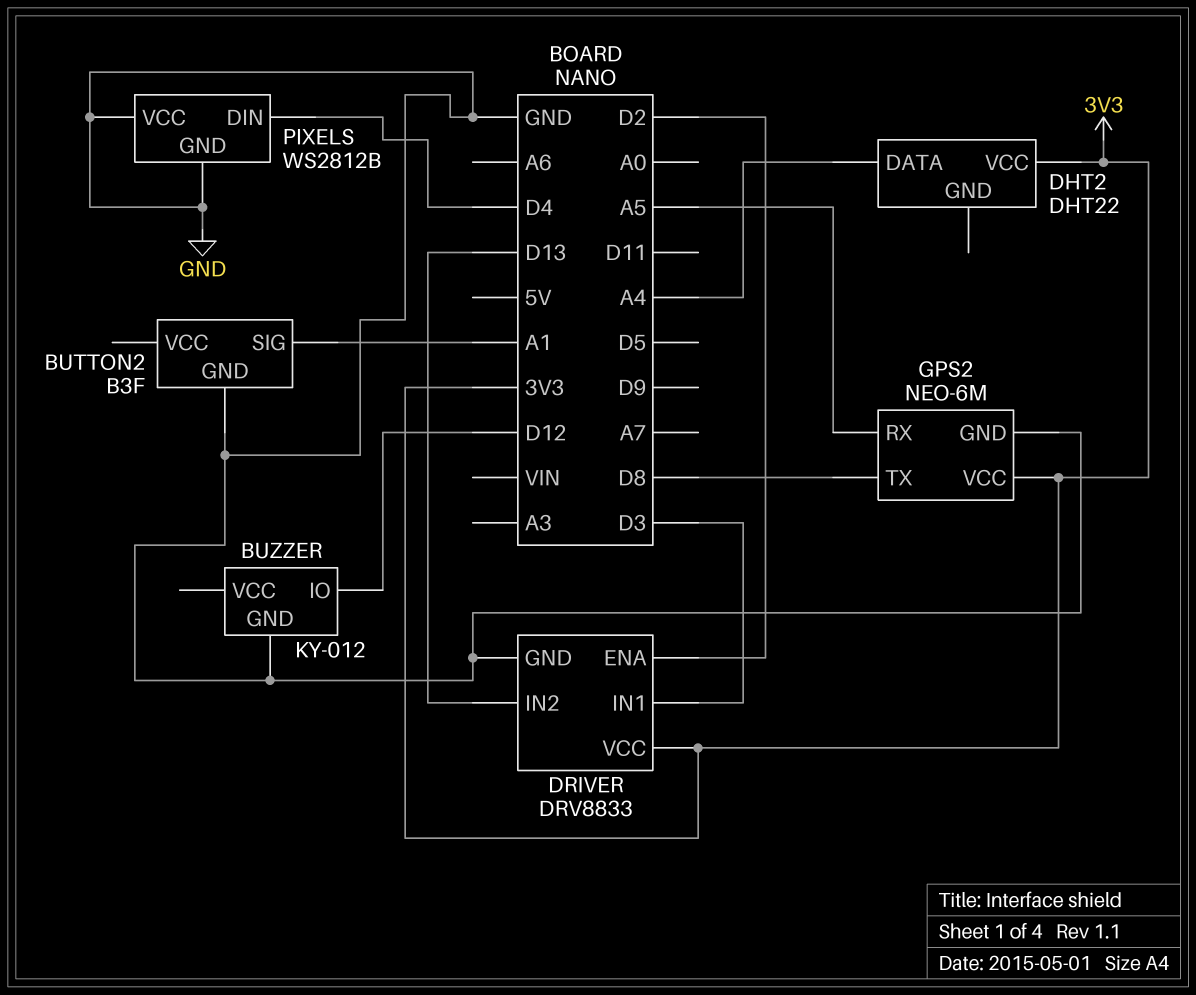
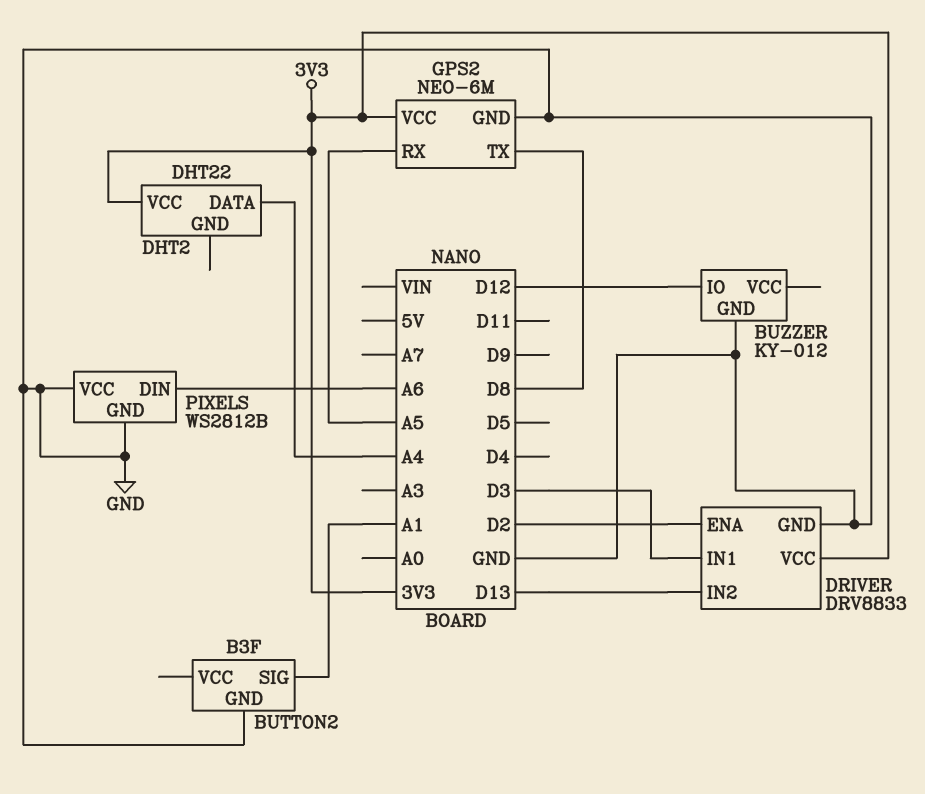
PIXELS pin DIN: D4 -> A6

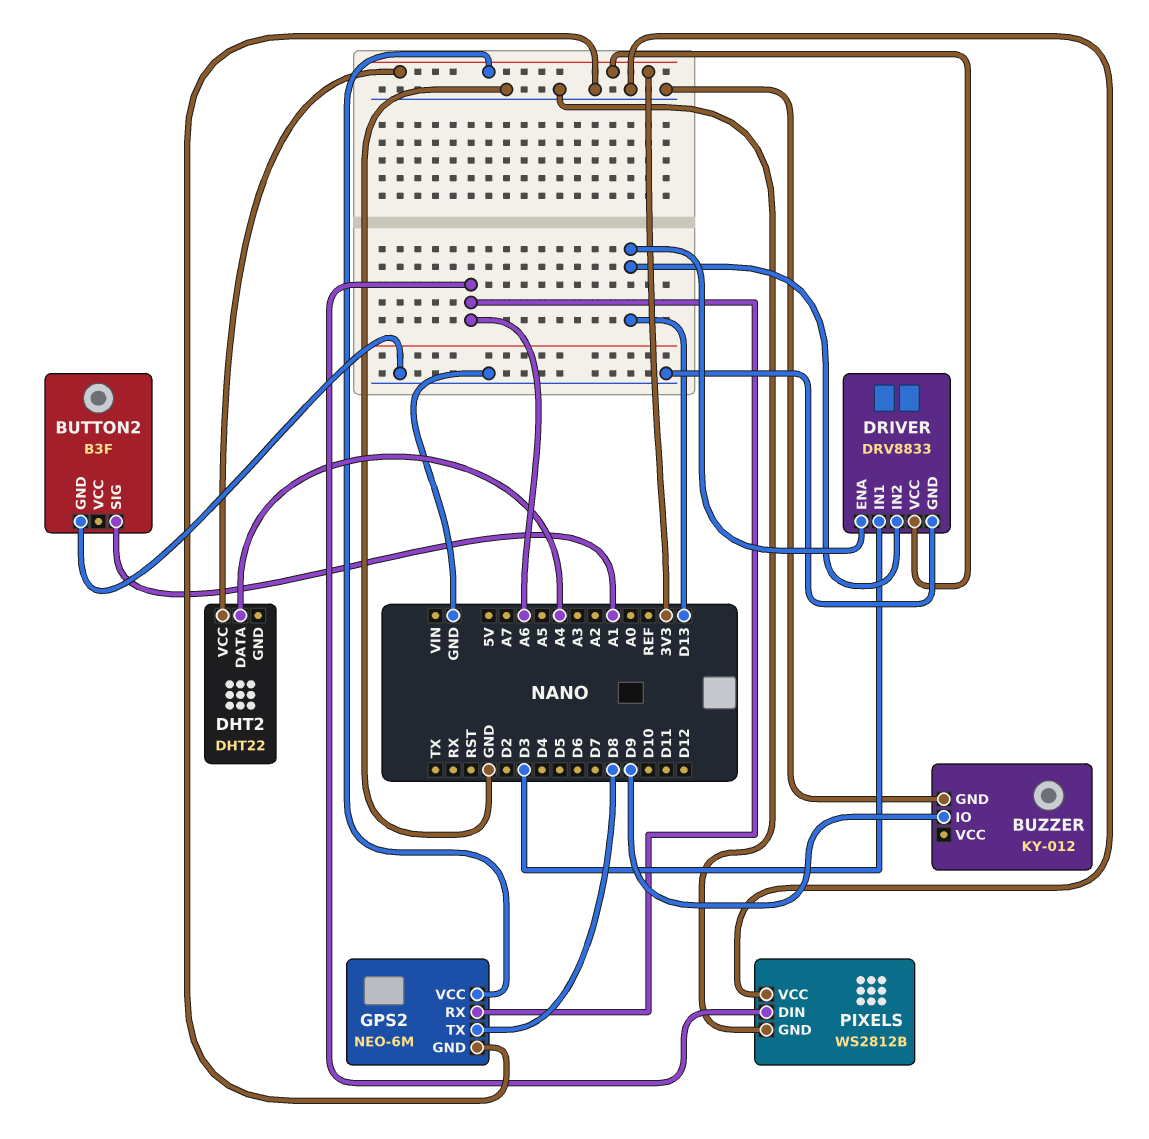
BUZZER pin IO: D12 -> D9
DRIVER pin ENA: D2 -> D13
GPS2 pin RX: A5 -> A6

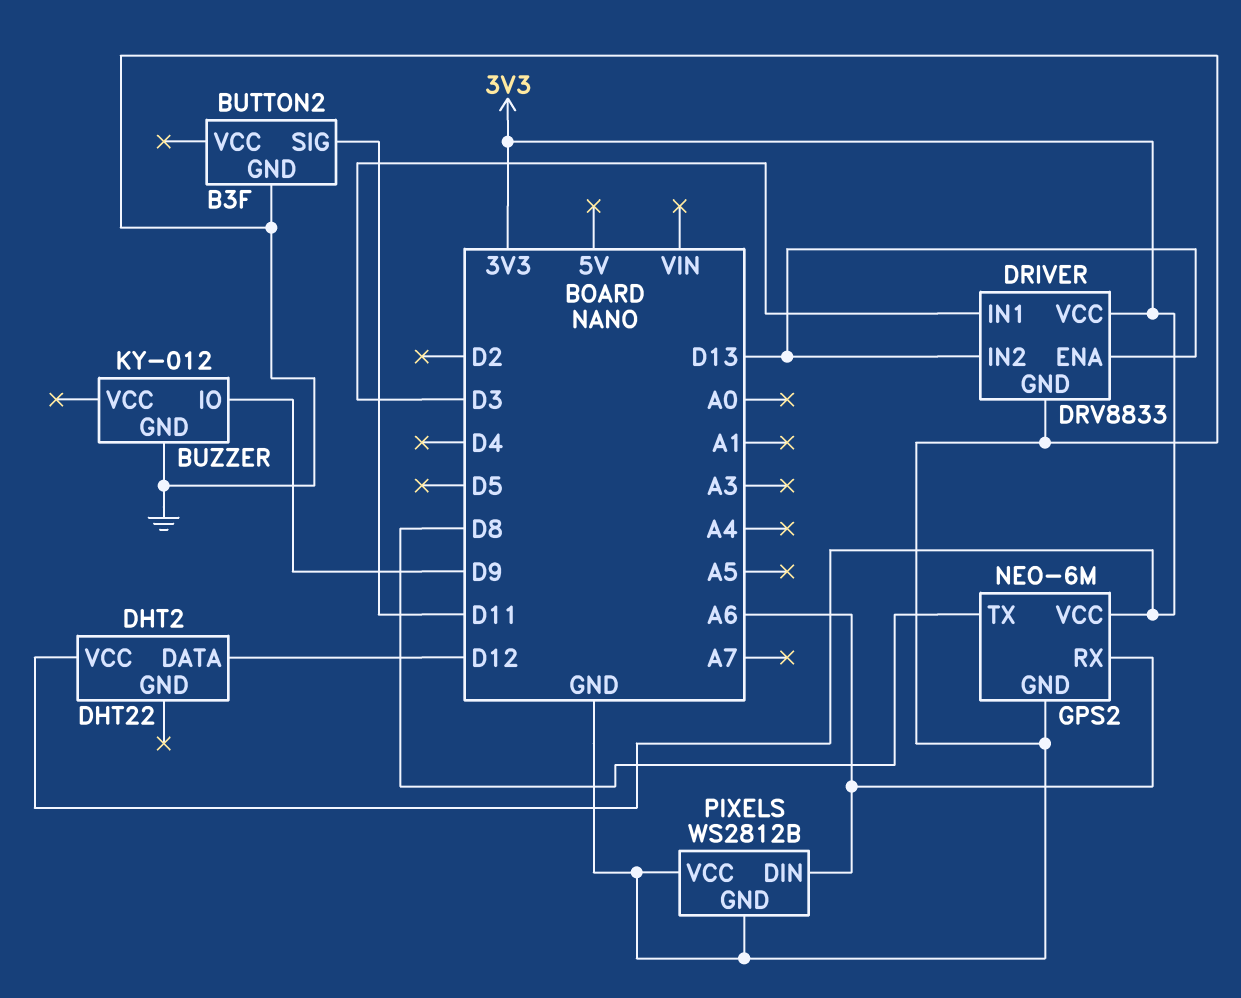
BUTTON2 pin SIG: A1 -> D11
DHT2 pin DATA: A4 -> D12

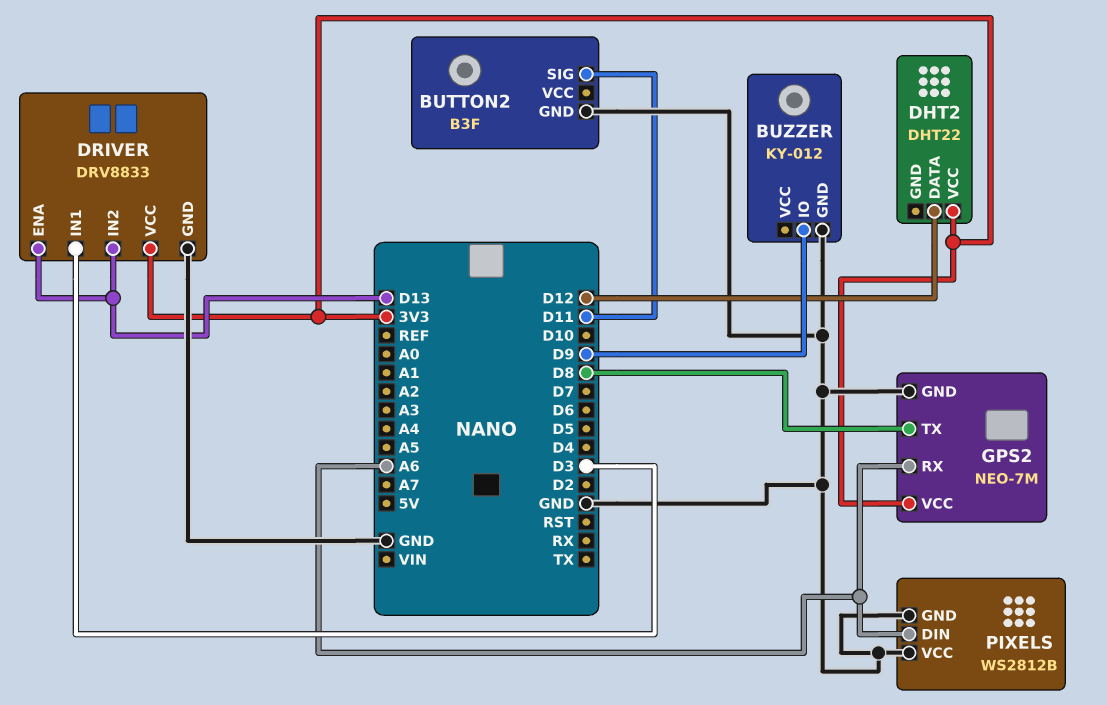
GPS2: NEO-6M -> NEO-7M

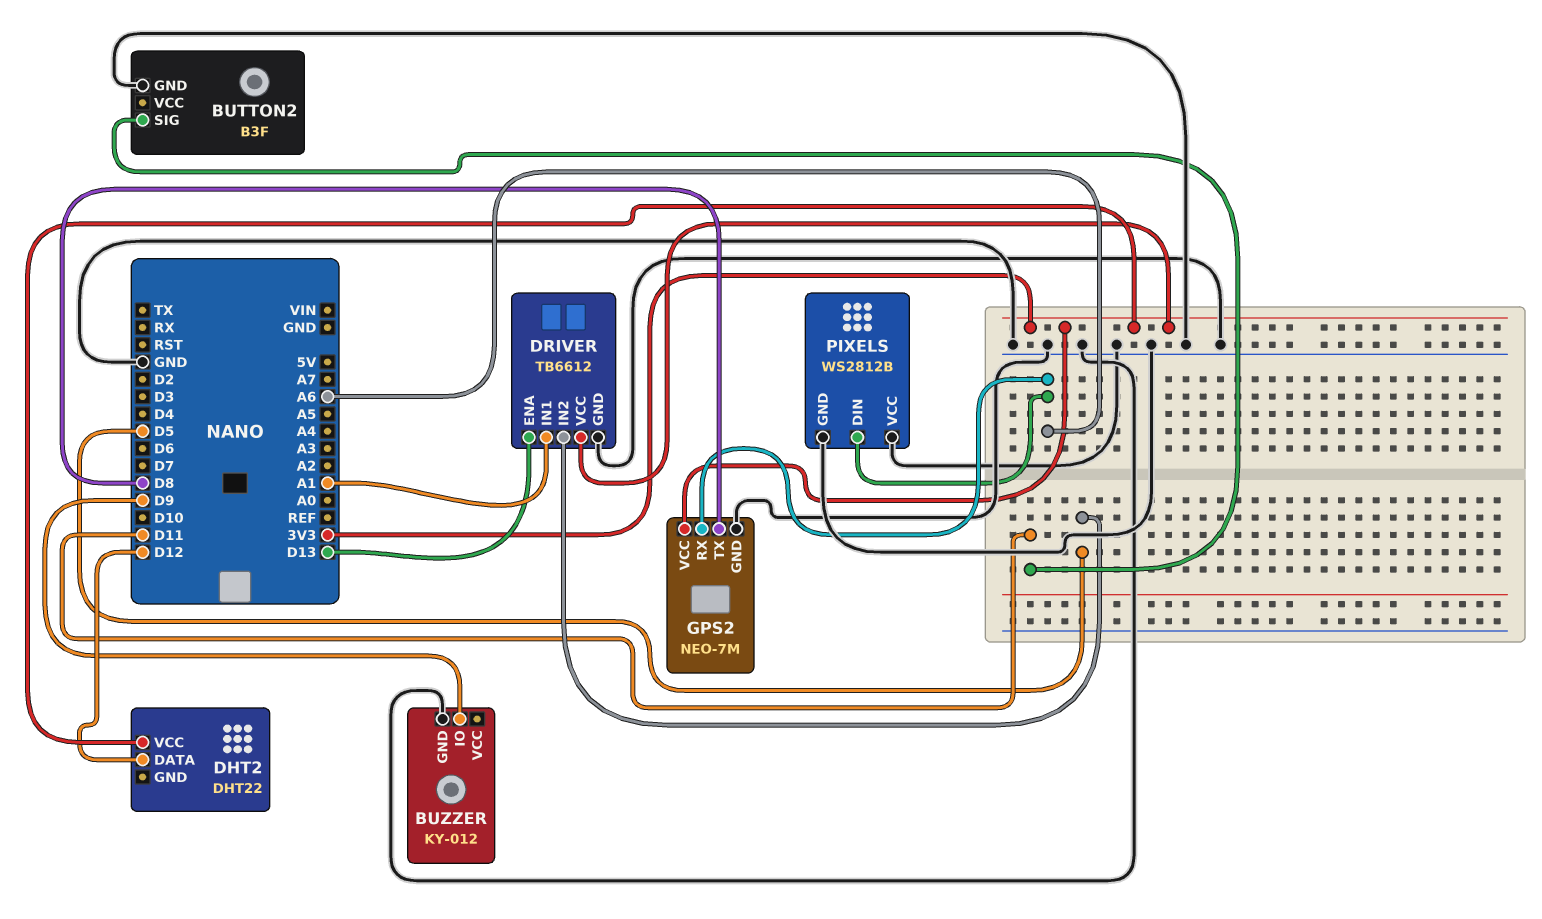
DRIVER: DRV8833 -> TB6612
DRIVER pin IN1: D3 -> A1
DRIVER pin IN2: D13 -> D5

